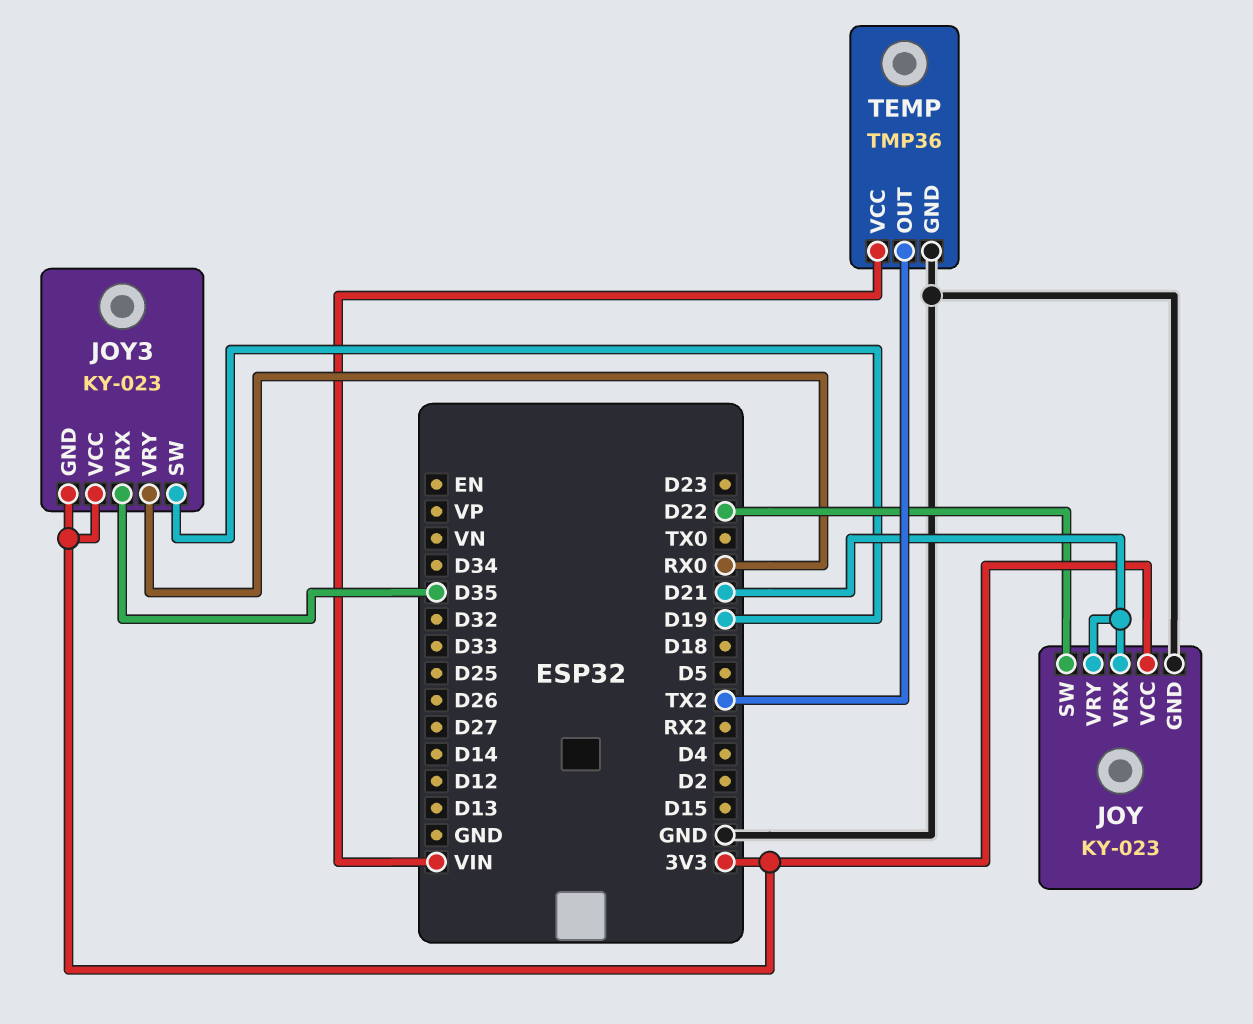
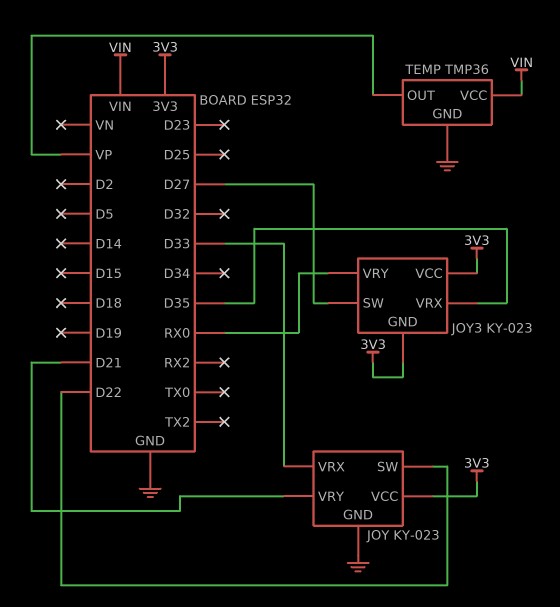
JOY pin VRX: D21 -> D33
JOY3 pin SW: D19 -> D27
TEMP pin OUT: TX2 -> VP

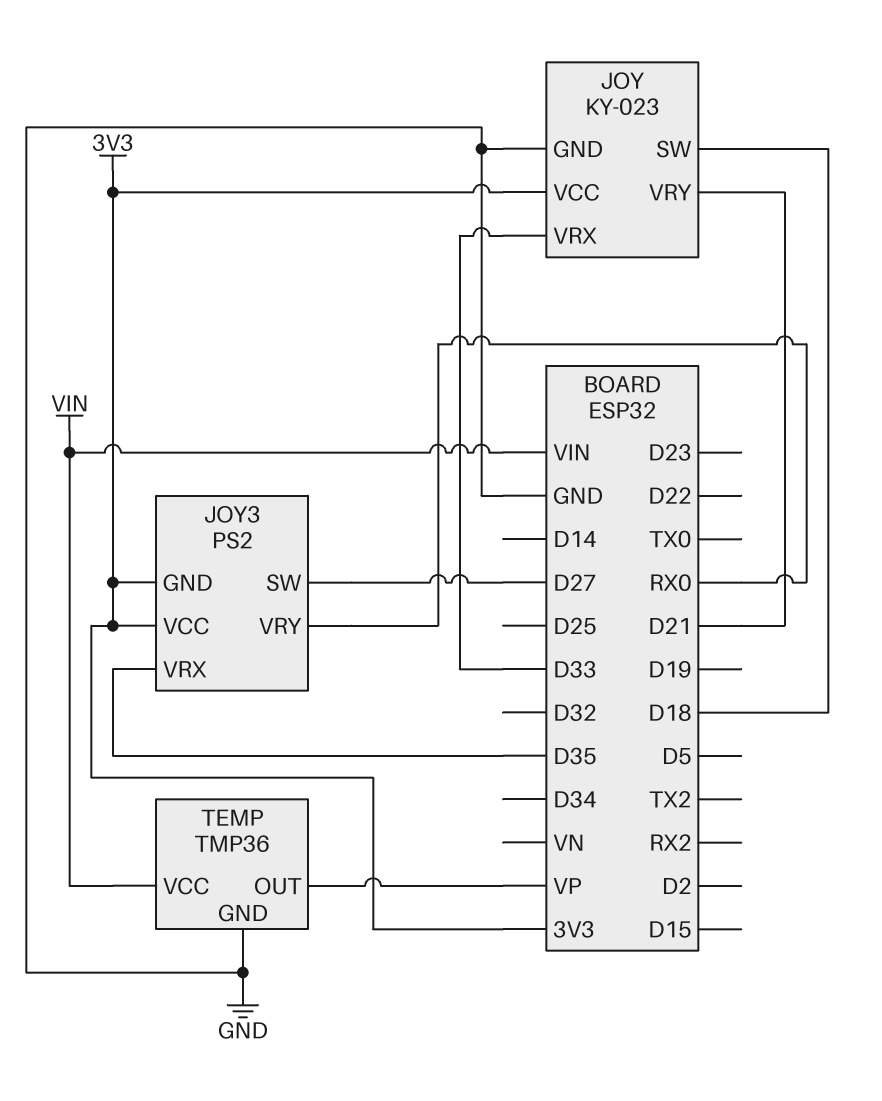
JOY pin SW: D22 -> D18
JOY3: KY-023 -> PS2

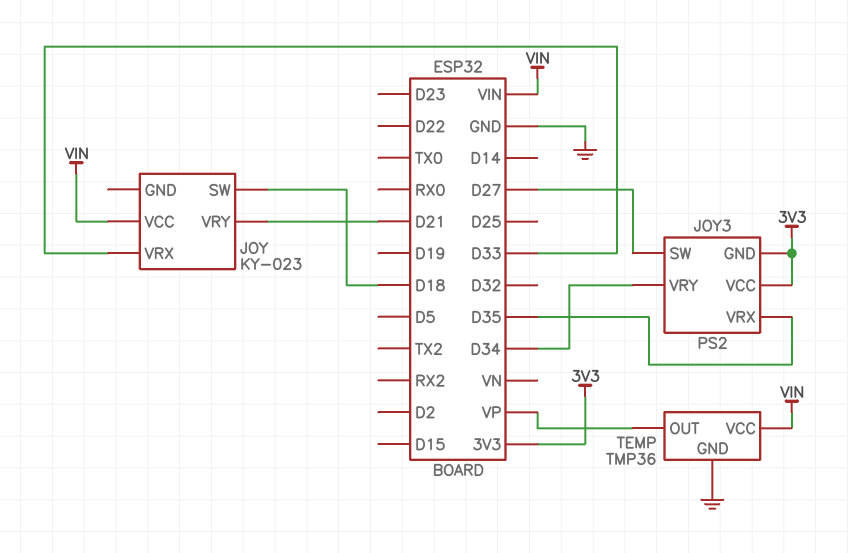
JOY pin GND: GND -> none
JOY pin VCC: 3V3 -> VIN
JOY3 pin VRY: RX0 -> D34

